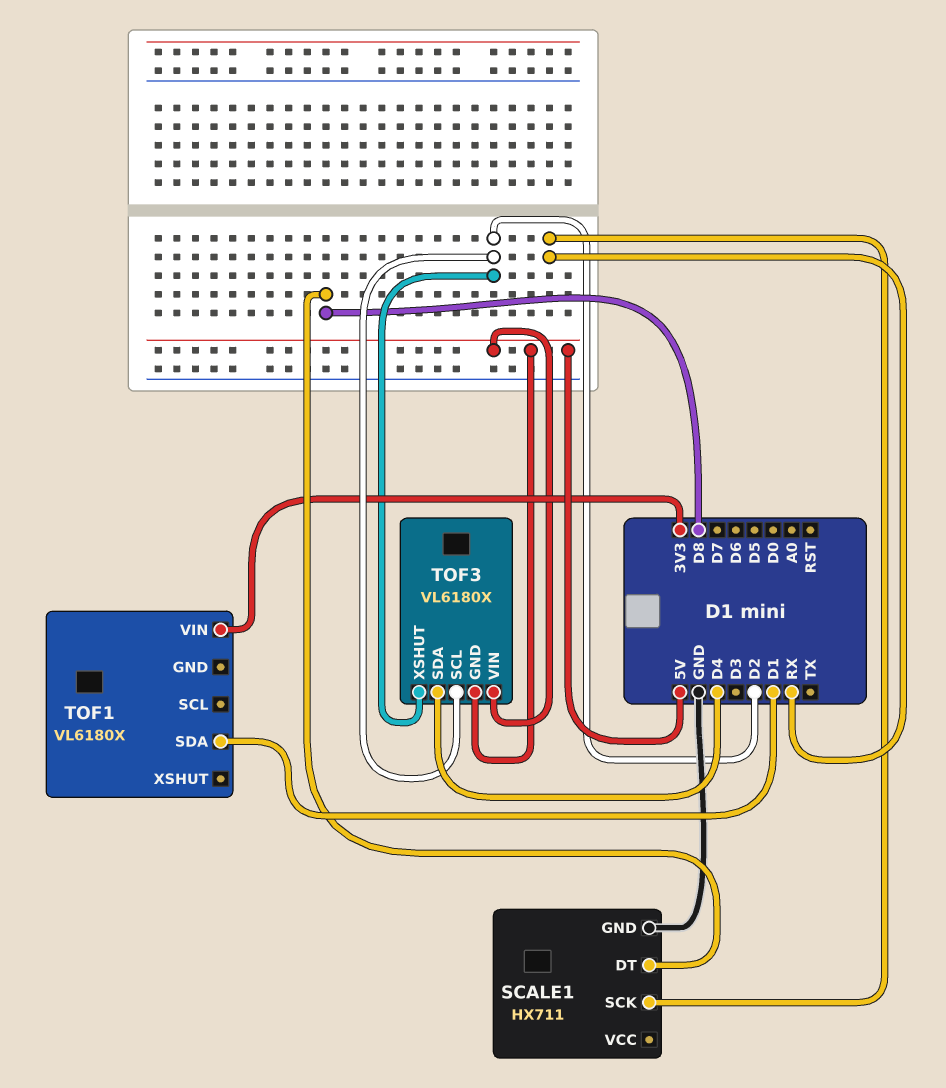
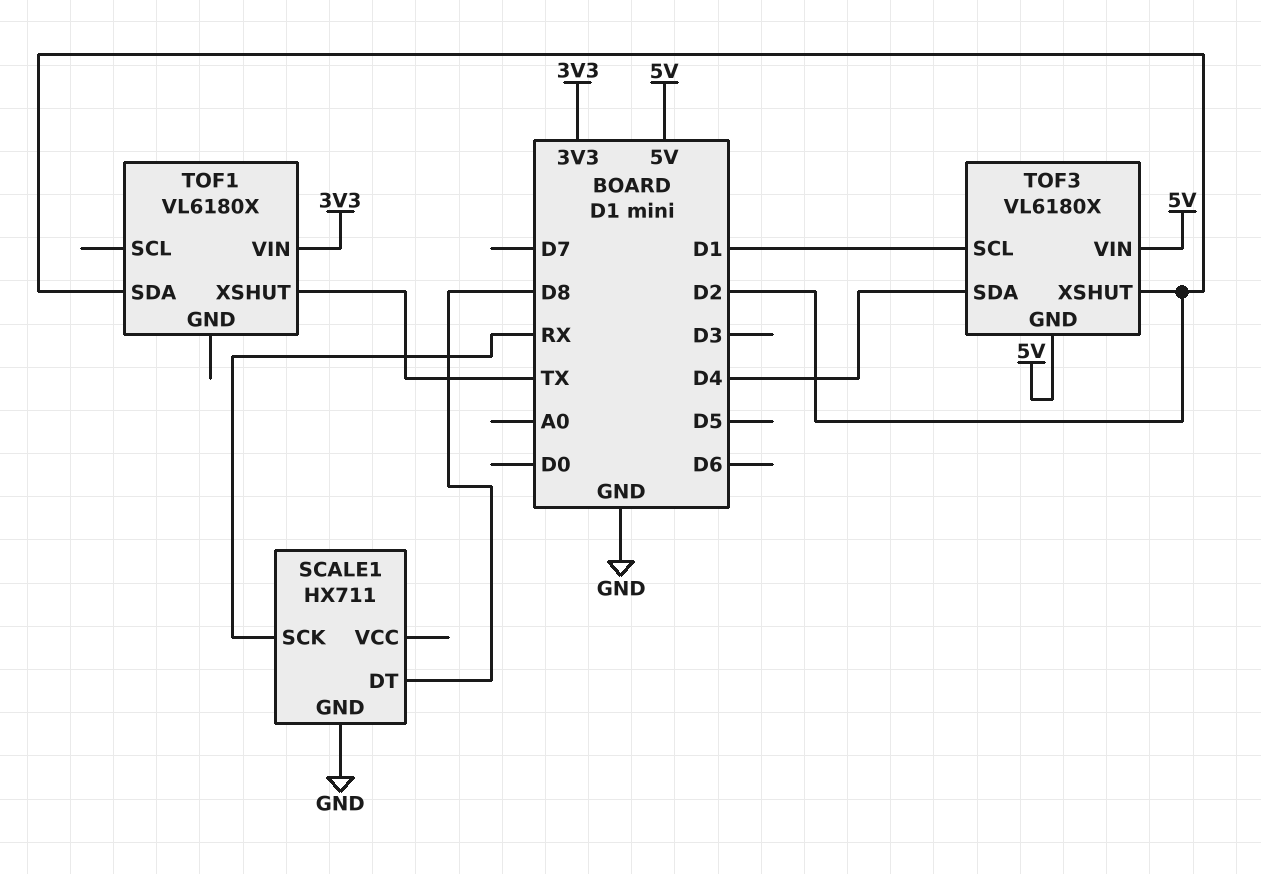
TOF1 pin SDA: D1 -> D2
TOF1 pin XSHUT: none -> TX
TOF3 pin SCL: D2 -> D1

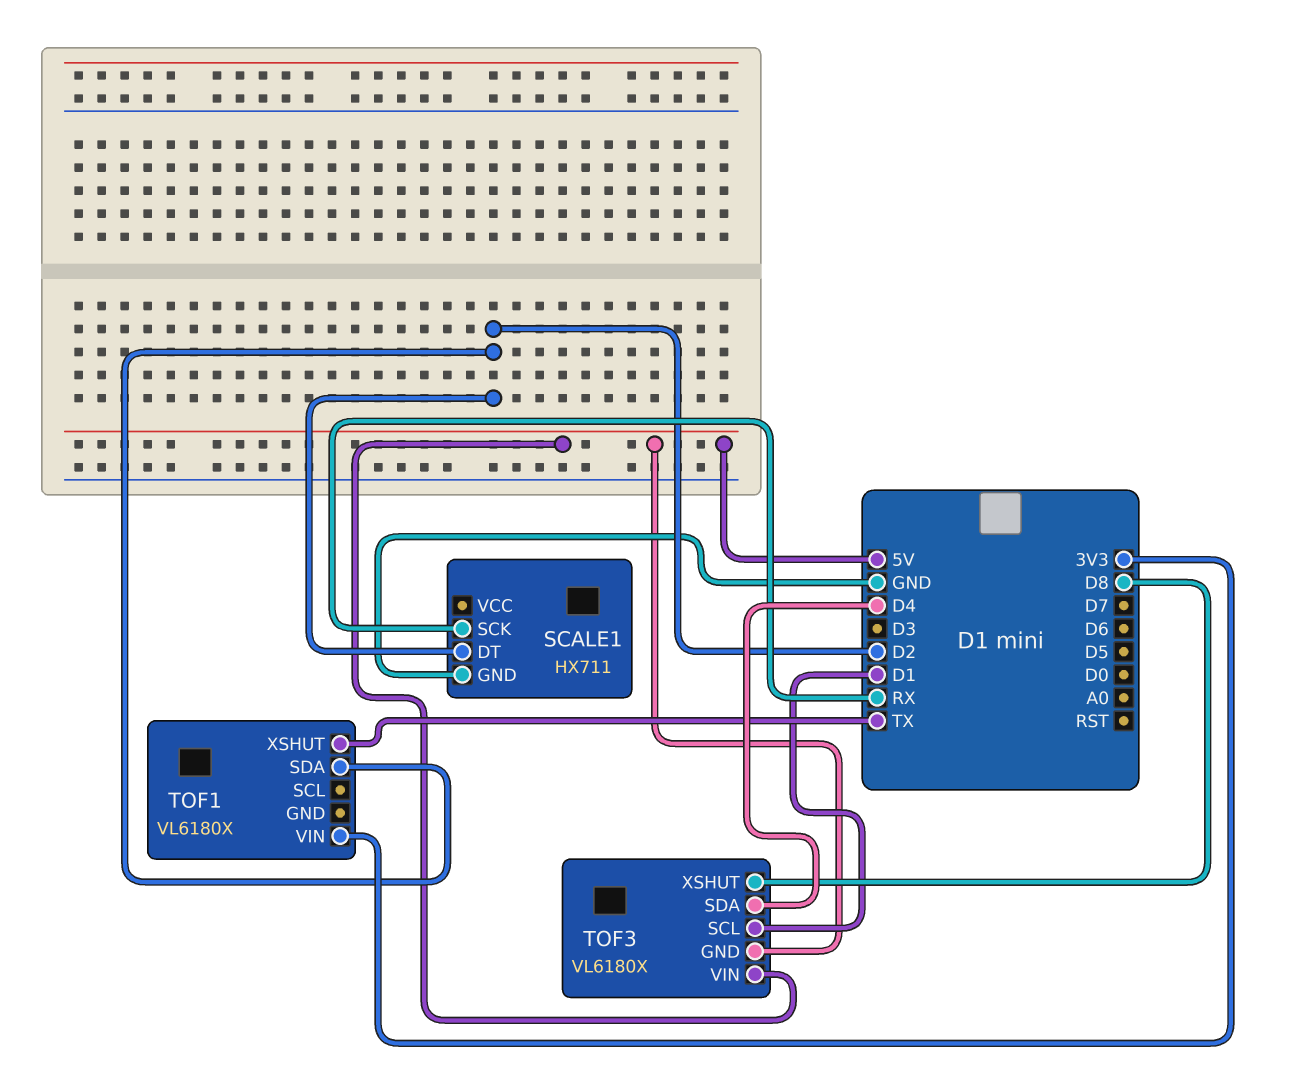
SCALE1 pin DT: D8 -> D2
TOF3 pin XSHUT: D2 -> D8

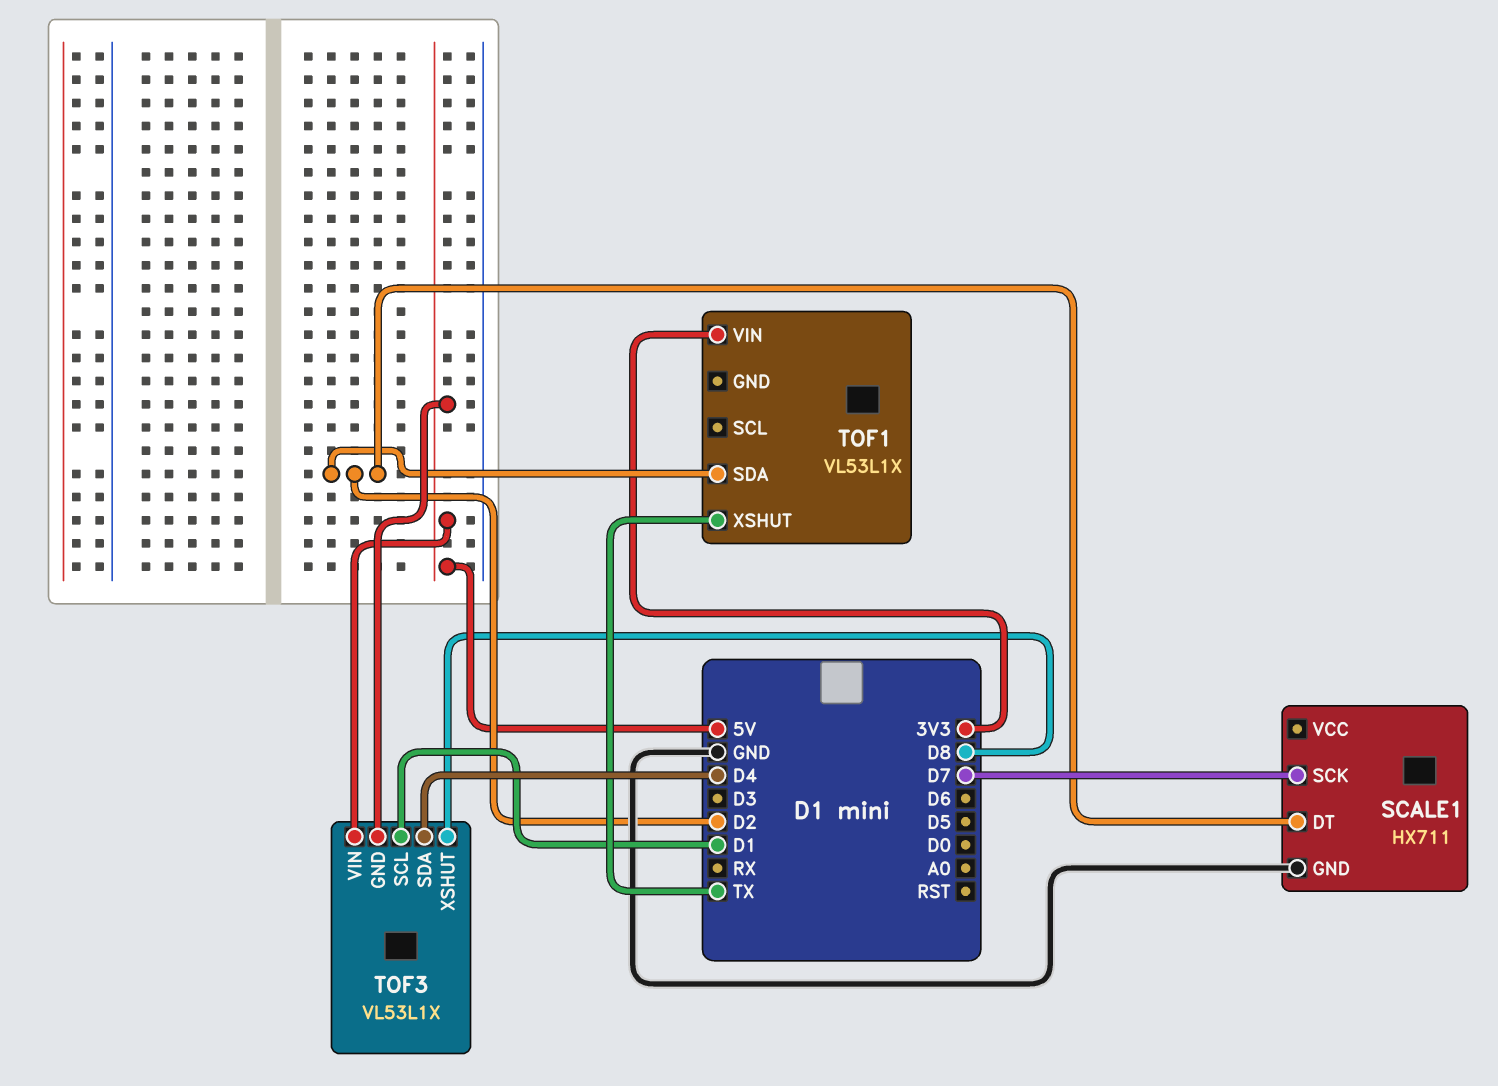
SCALE1 pin SCK: RX -> D7
TOF1: VL6180X -> VL53L1X
TOF3: VL6180X -> VL53L1X

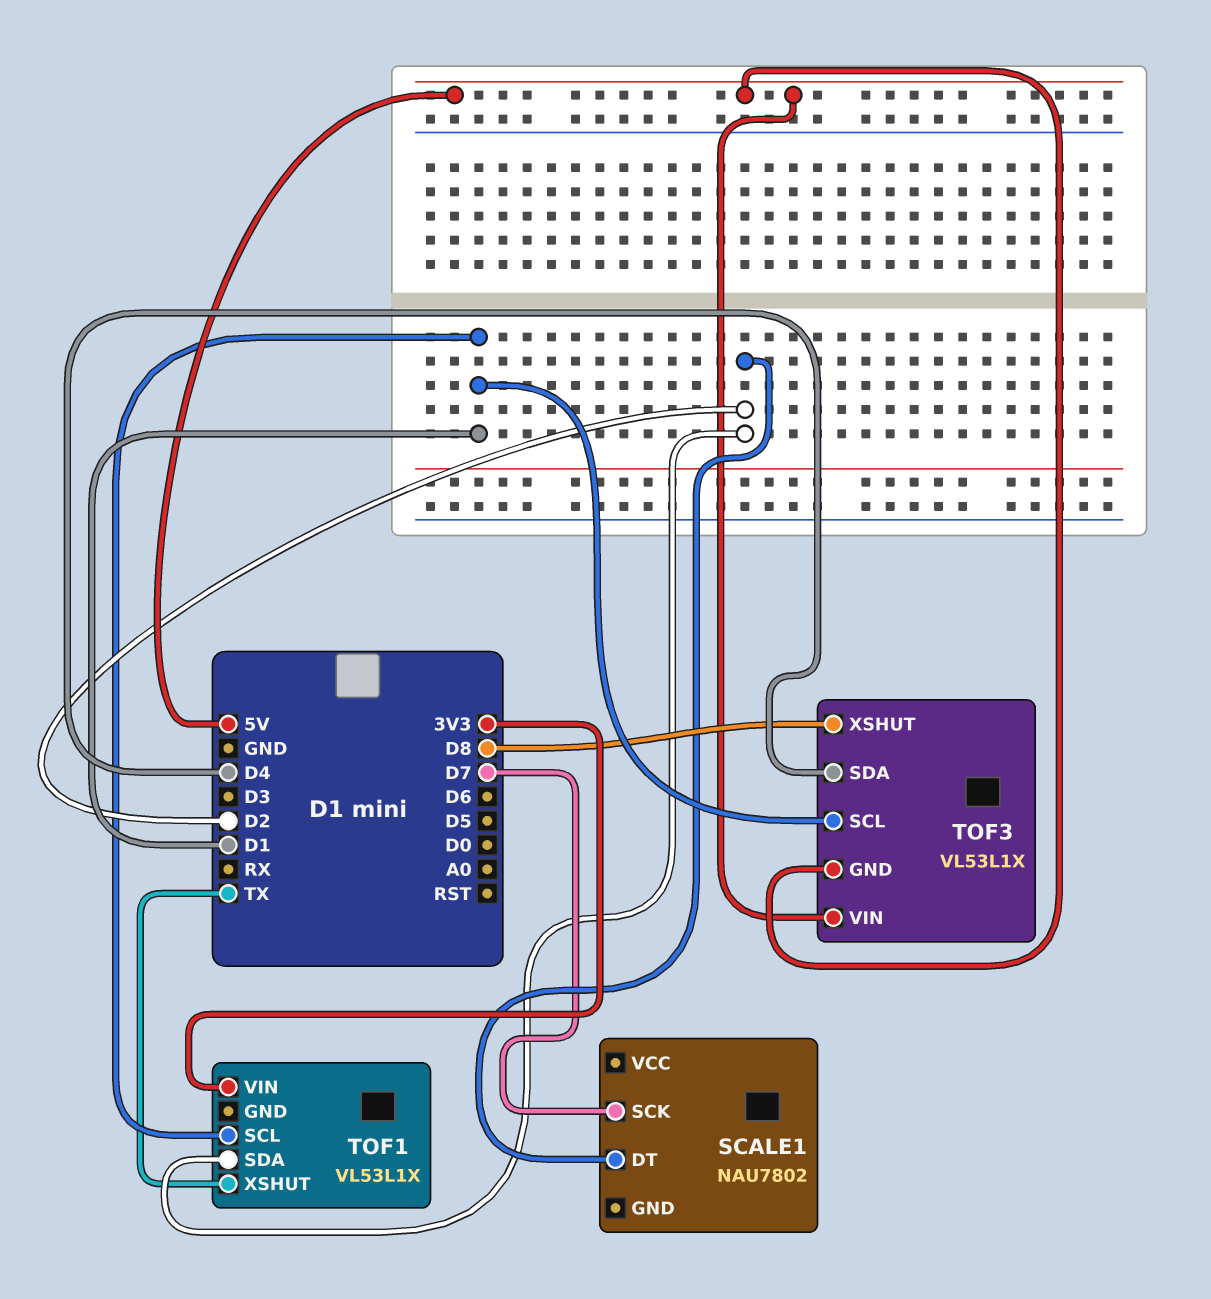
SCALE1: HX711 -> NAU7802
SCALE1 pin GND: GND -> none
TOF1 pin SCL: none -> D1

